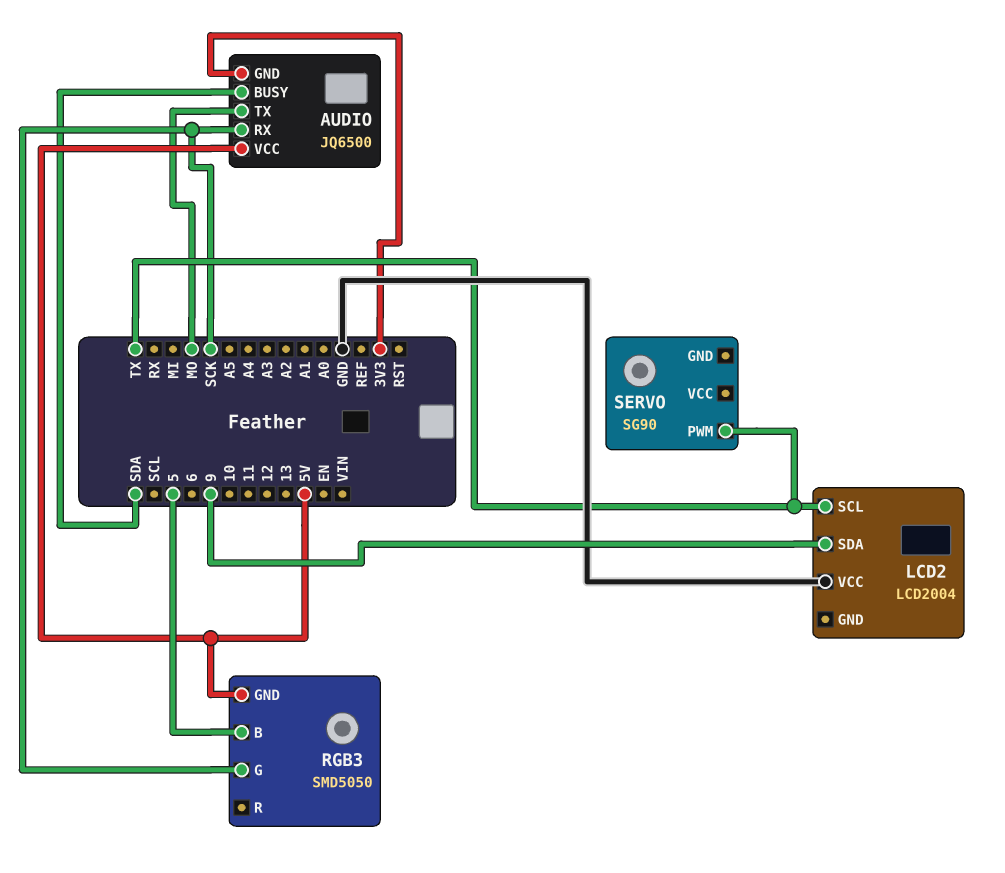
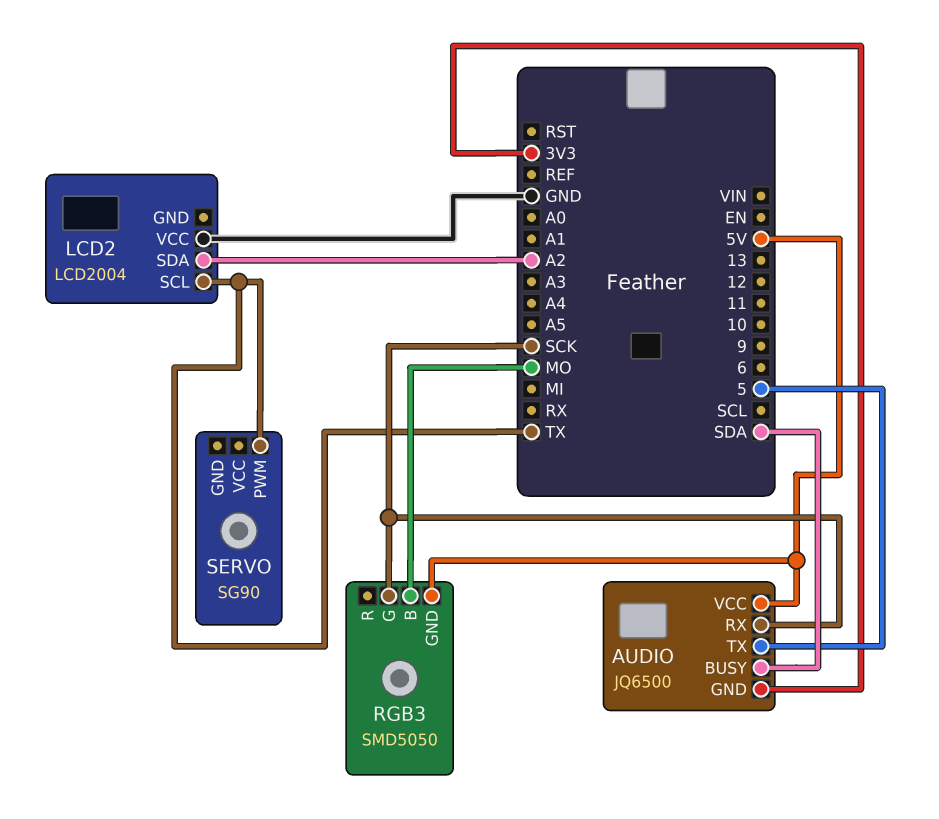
AUDIO pin TX: MO -> 5
LCD2 pin SDA: 9 -> A2
RGB3 pin B: 5 -> MO

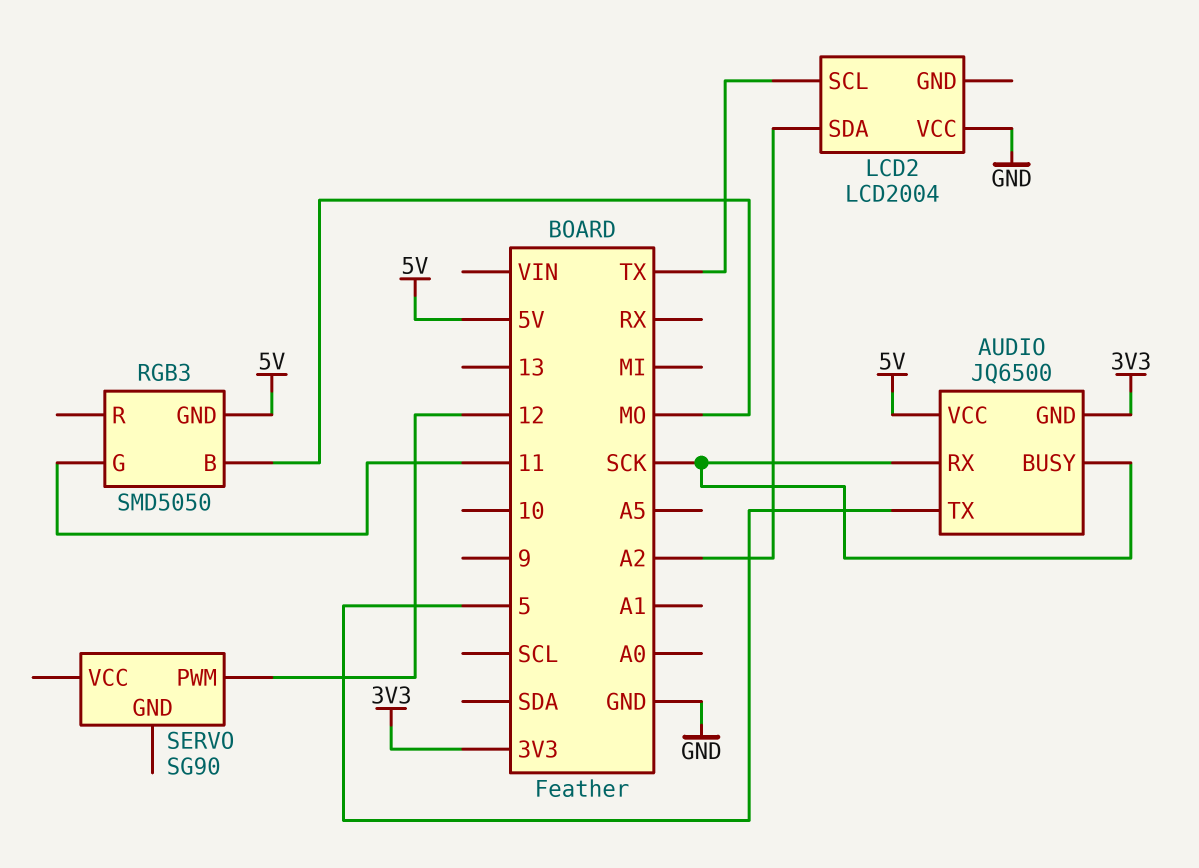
AUDIO pin BUSY: SDA -> SCK
RGB3 pin G: SCK -> 11
SERVO pin PWM: TX -> 12

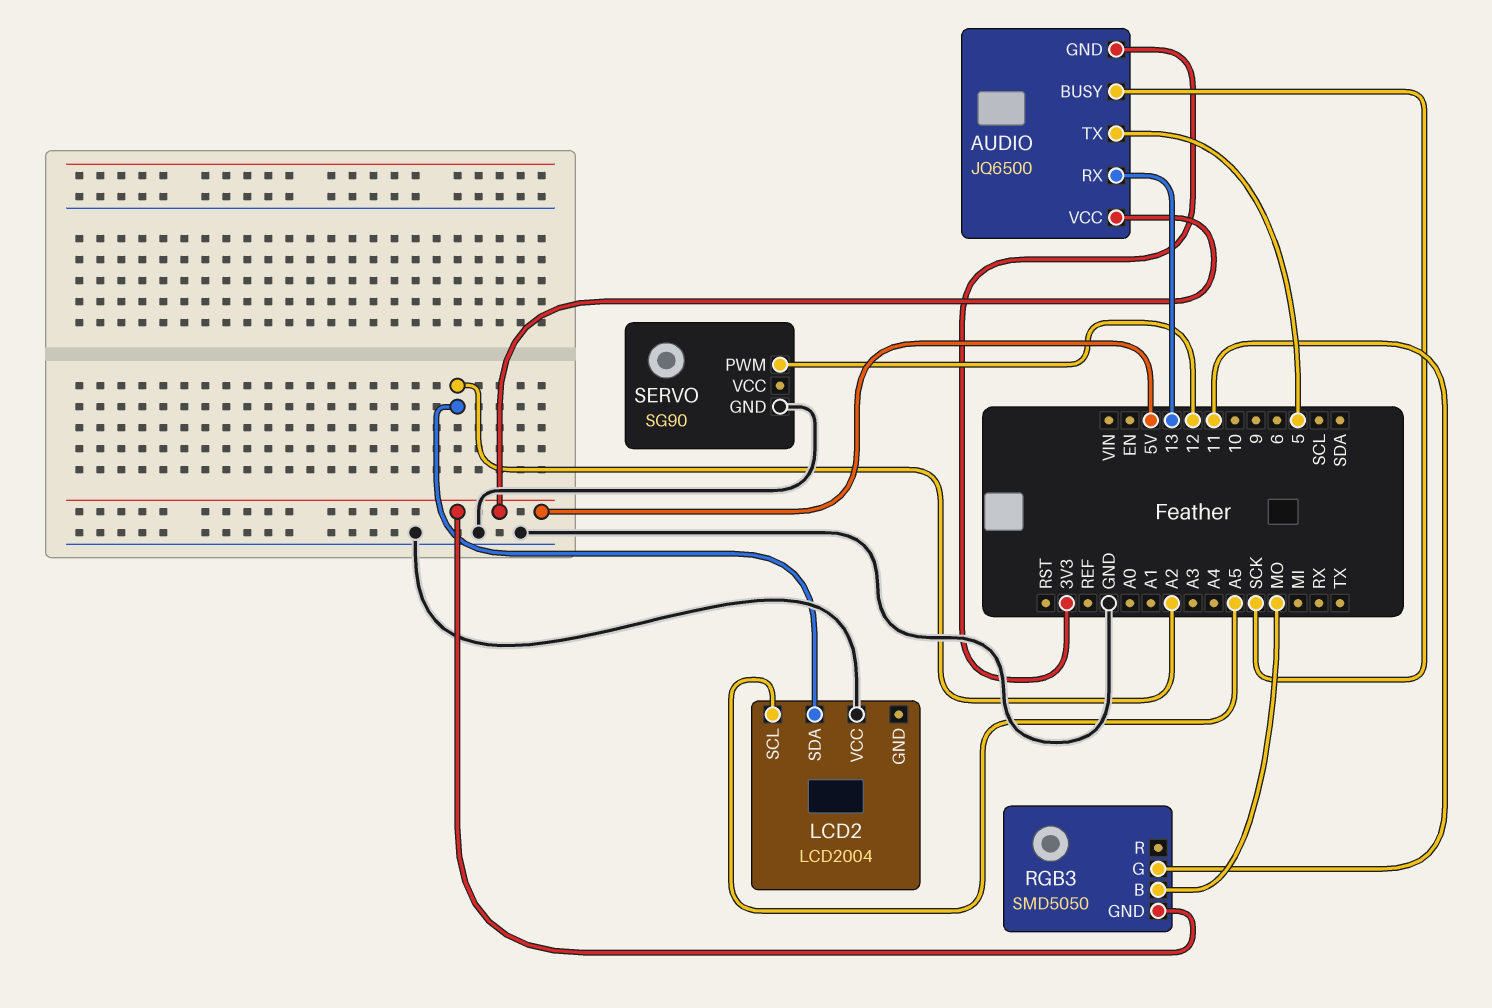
AUDIO pin RX: SCK -> 13
LCD2 pin SCL: TX -> A5
SERVO pin GND: none -> GND

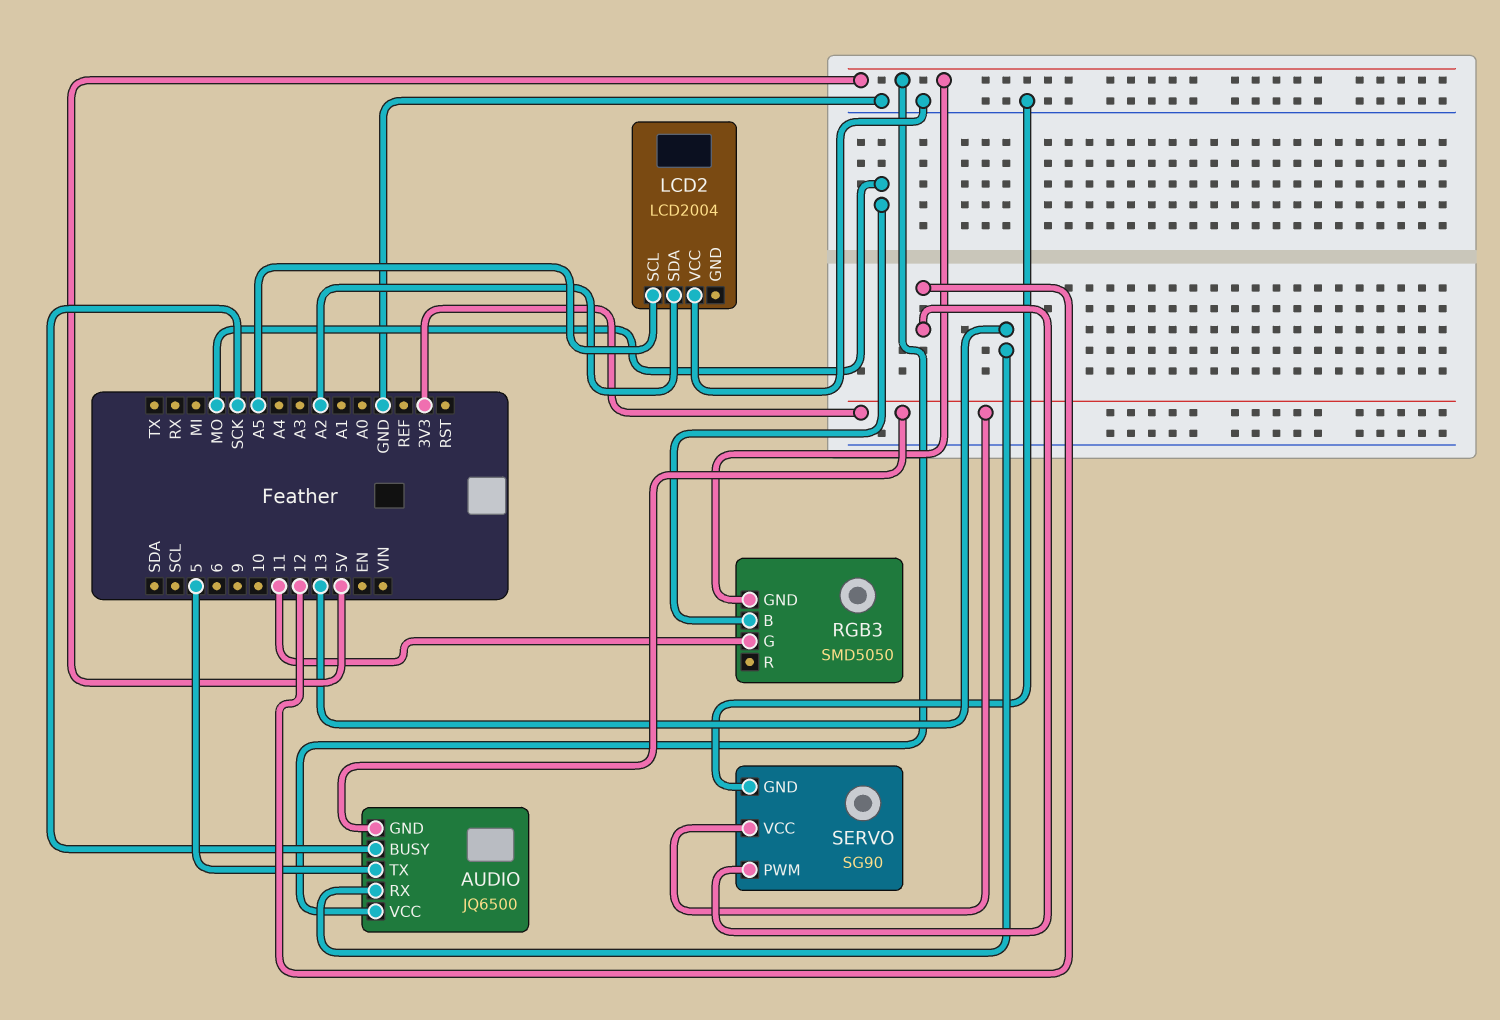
SERVO pin VCC: none -> 3V3

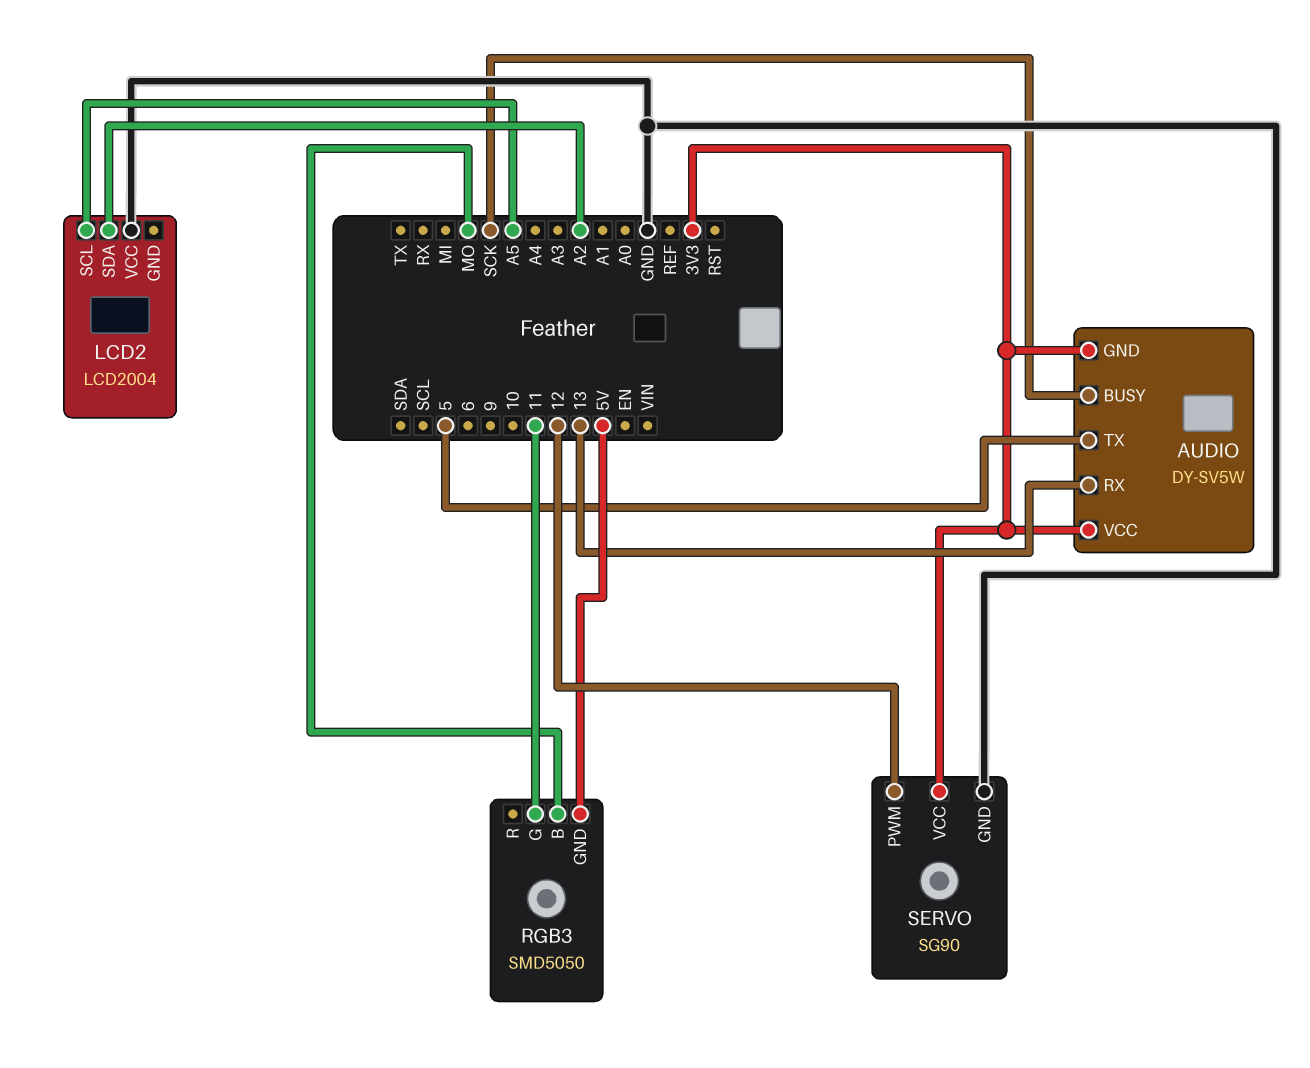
AUDIO: JQ6500 -> DY-SV5W
AUDIO pin VCC: 5V -> 3V3

